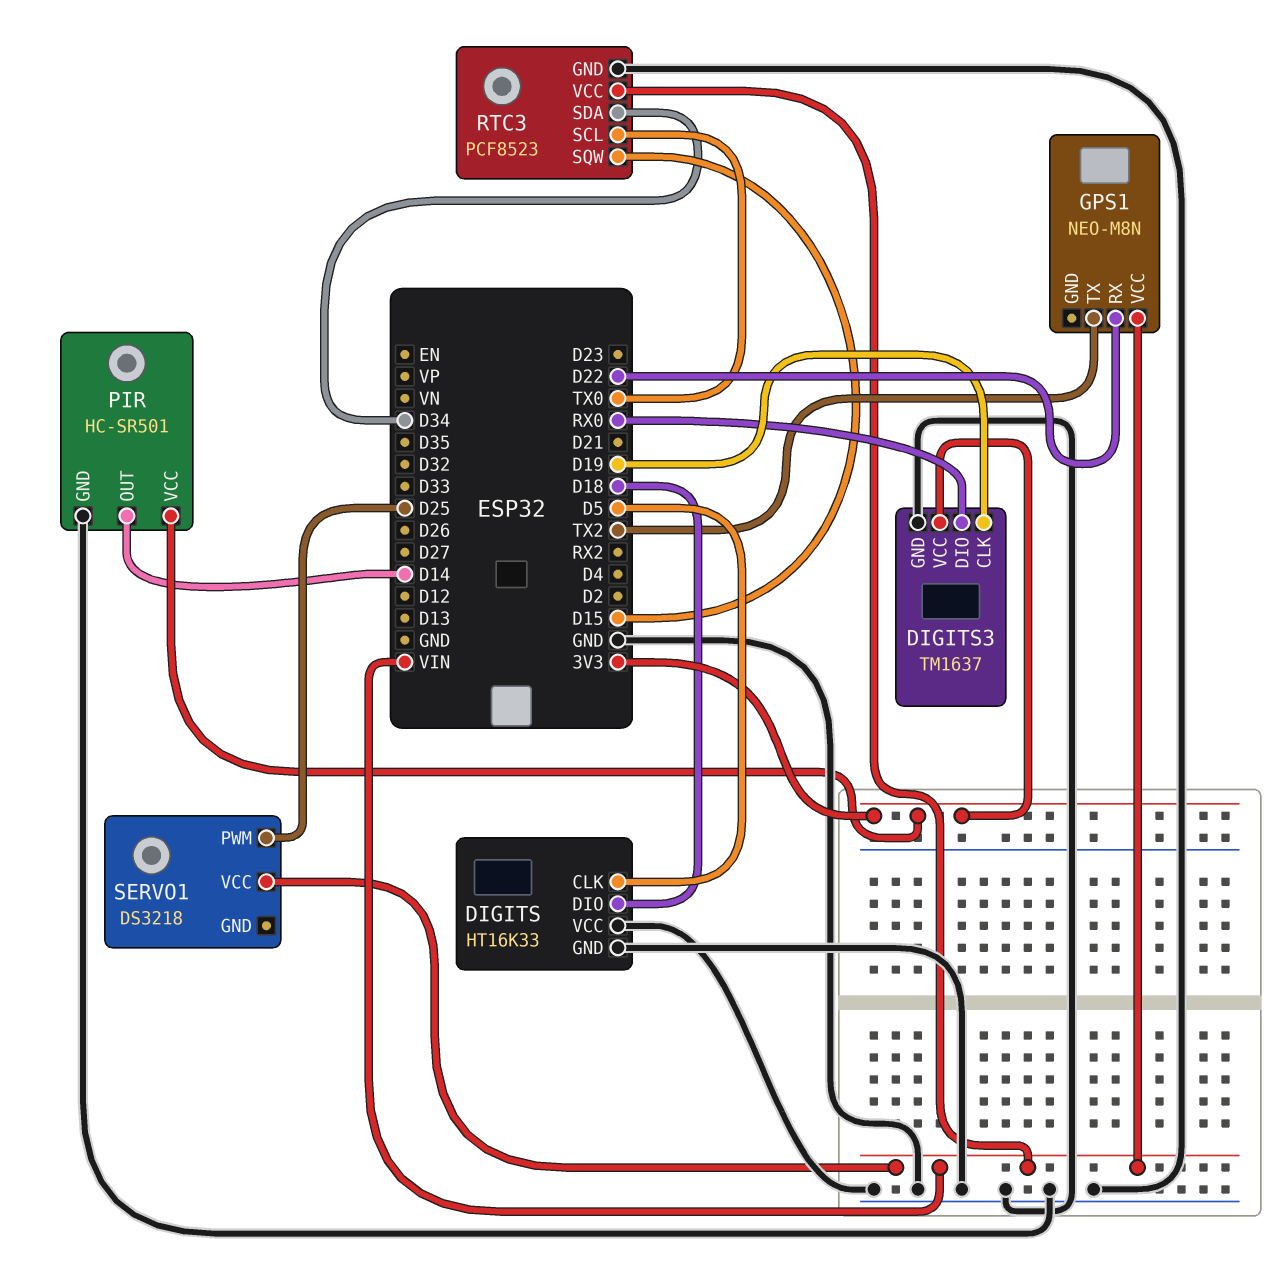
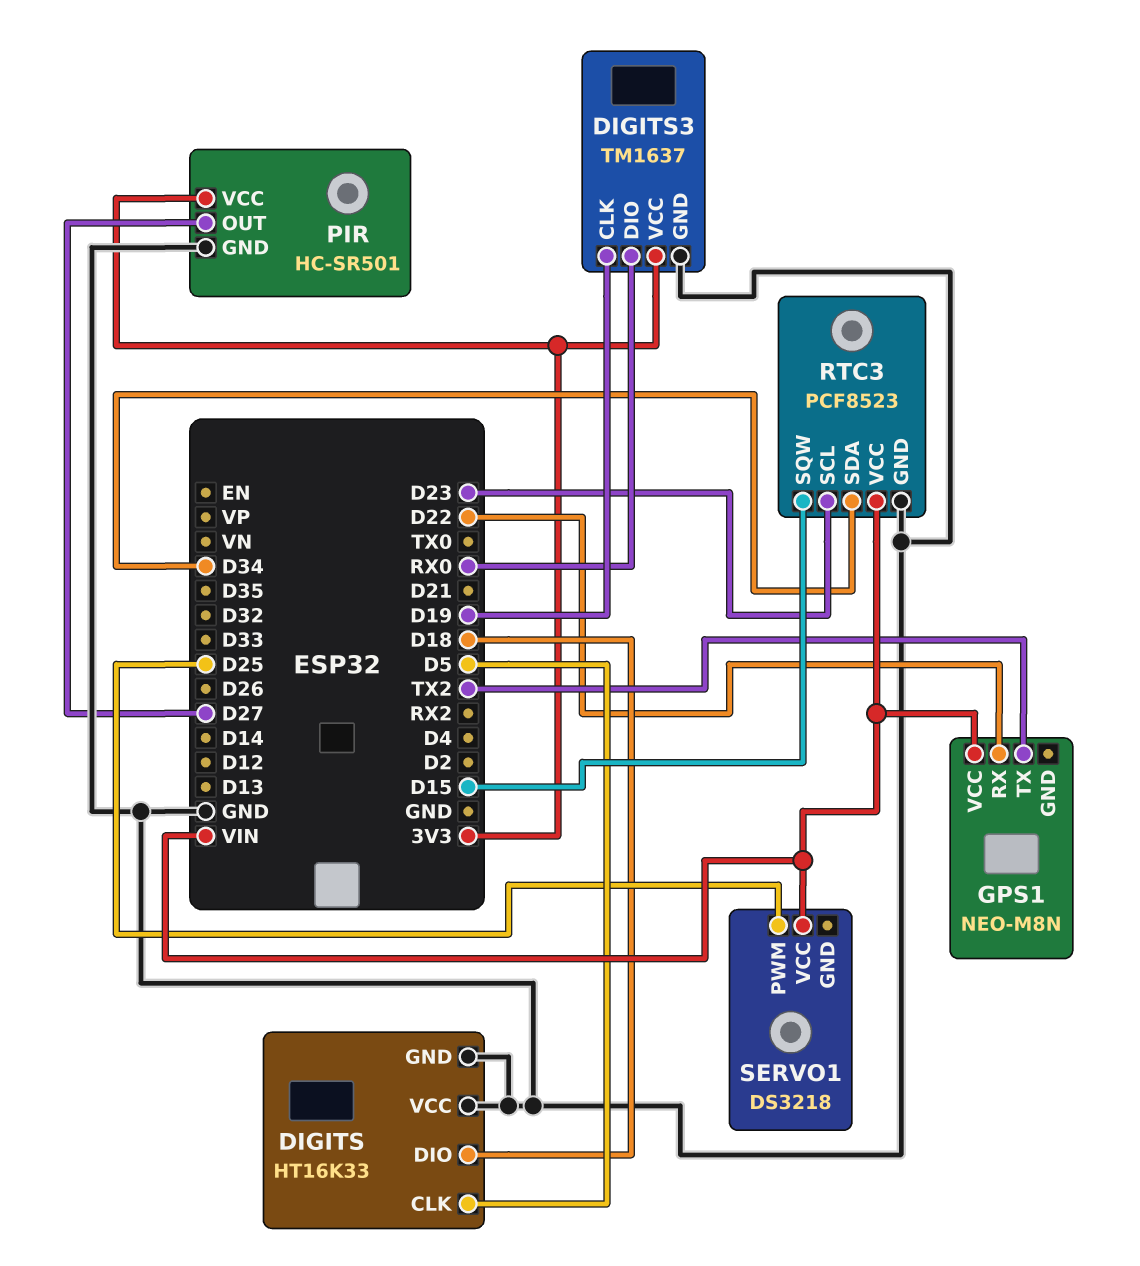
PIR pin OUT: D14 -> D27
RTC3 pin SCL: TX0 -> D23

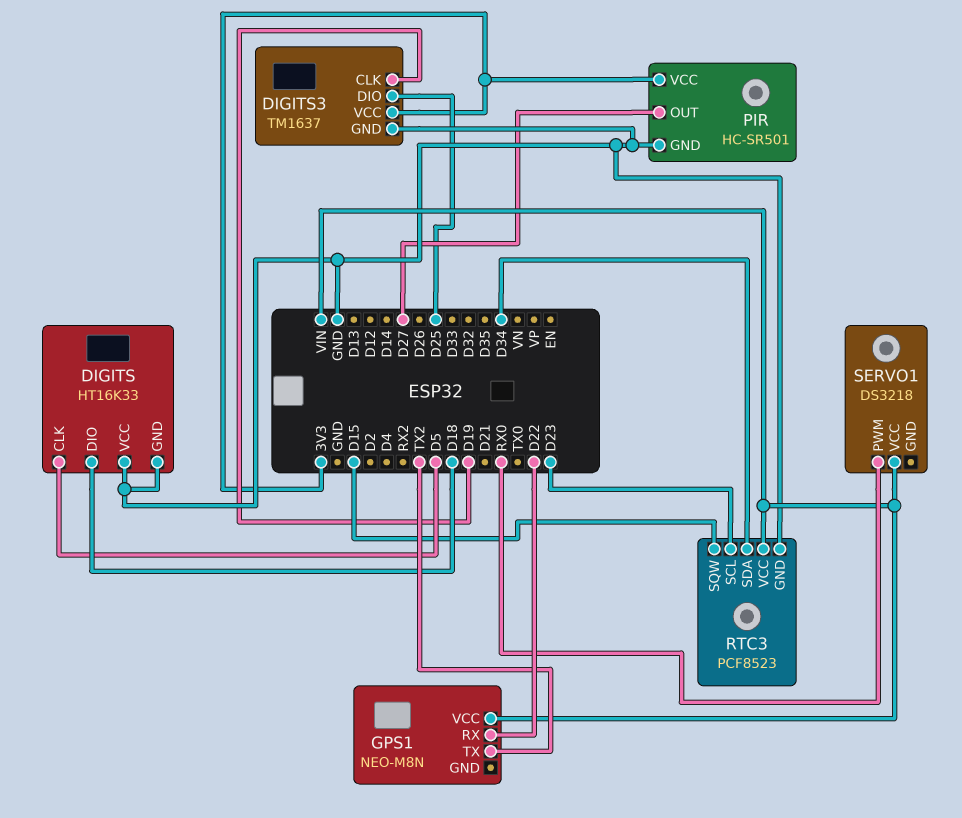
DIGITS3 pin DIO: RX0 -> D25
SERVO1 pin PWM: D25 -> RX0

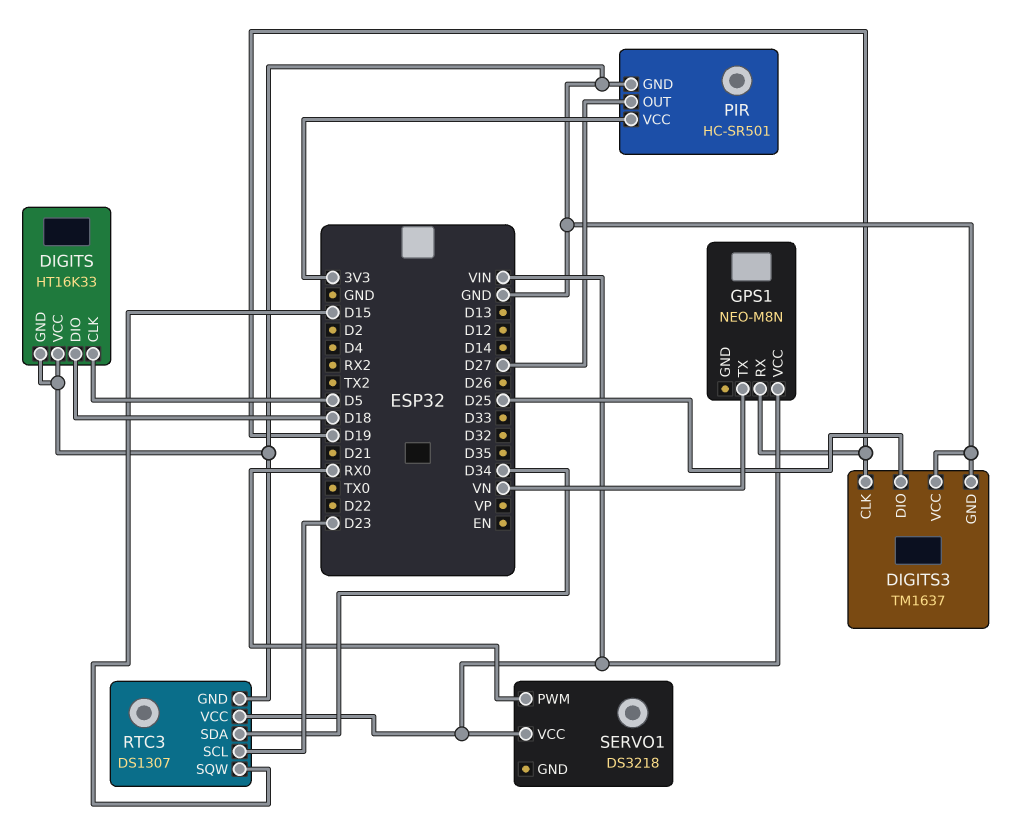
DIGITS3 pin VCC: 3V3 -> GND
GPS1 pin RX: D22 -> D19
GPS1 pin TX: TX2 -> VN
RTC3: PCF8523 -> DS1307

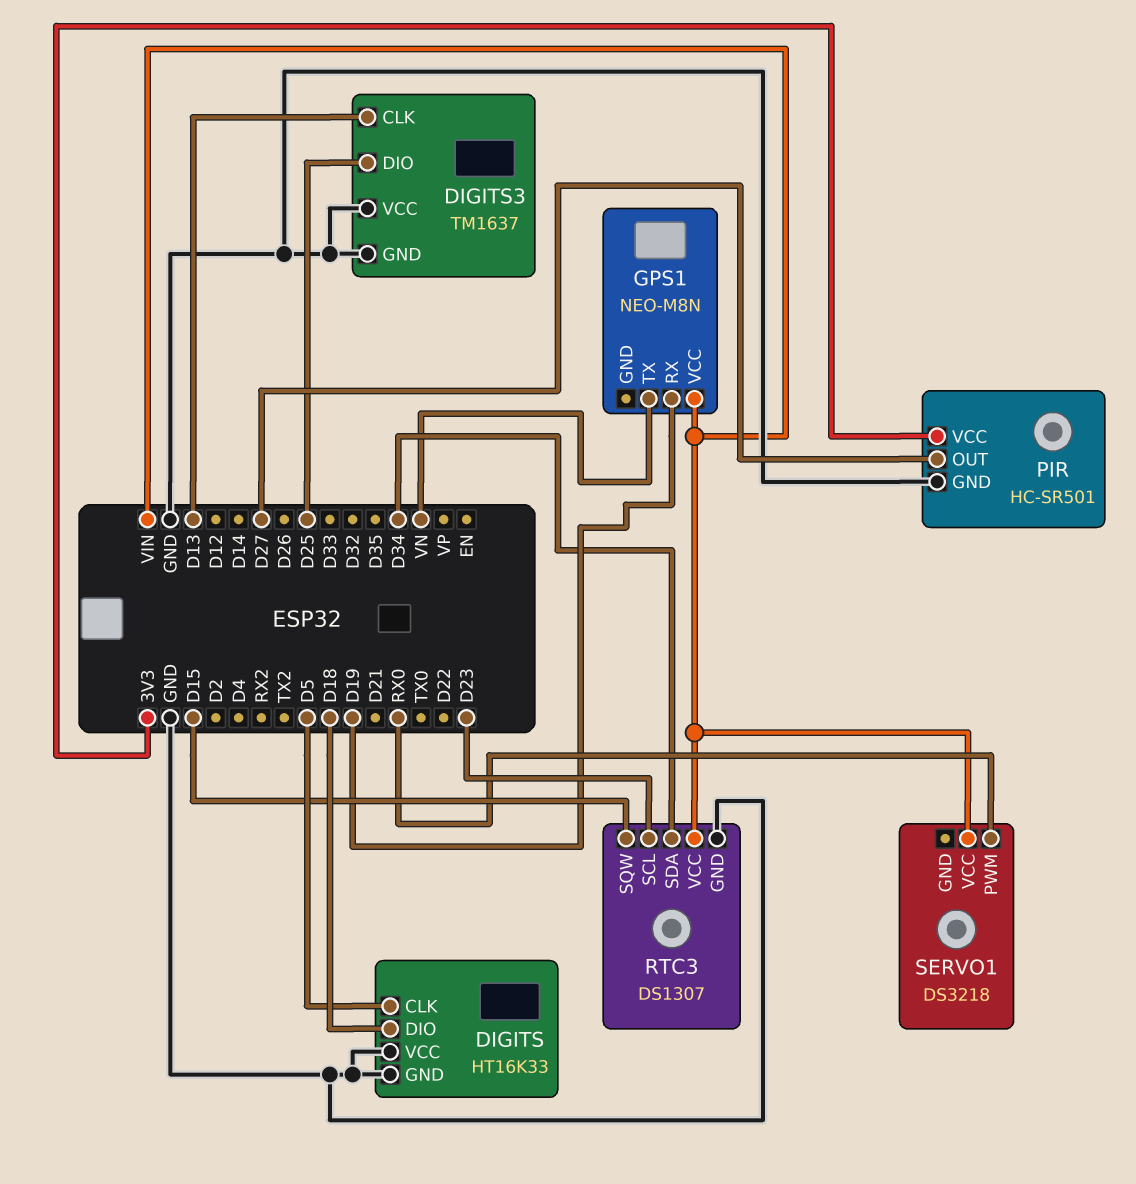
DIGITS3 pin CLK: D19 -> D13

